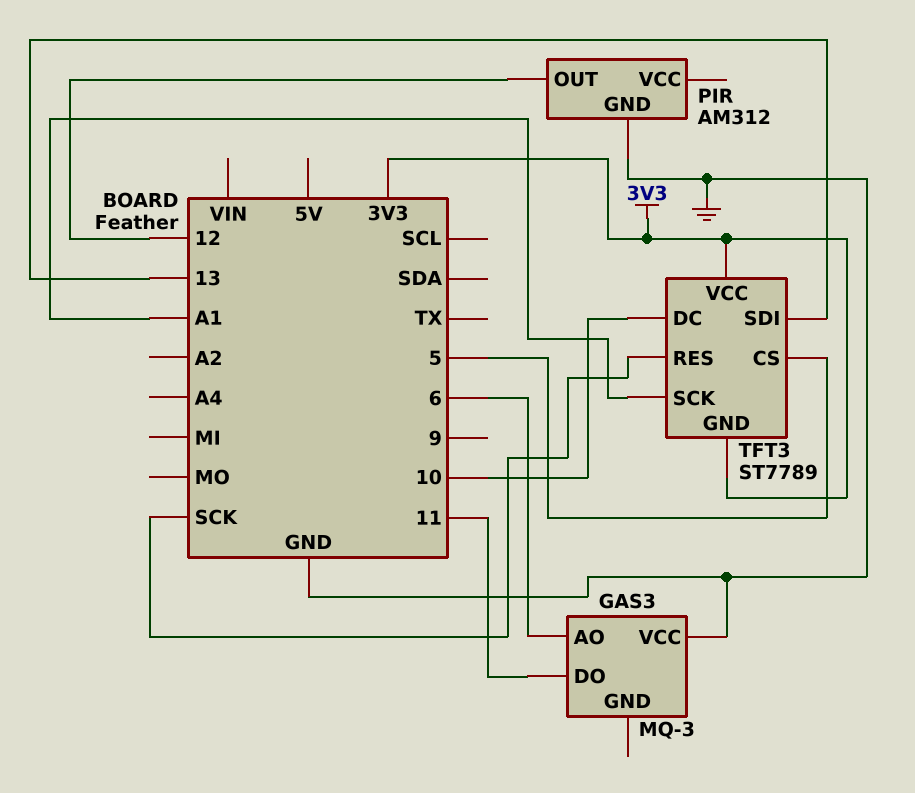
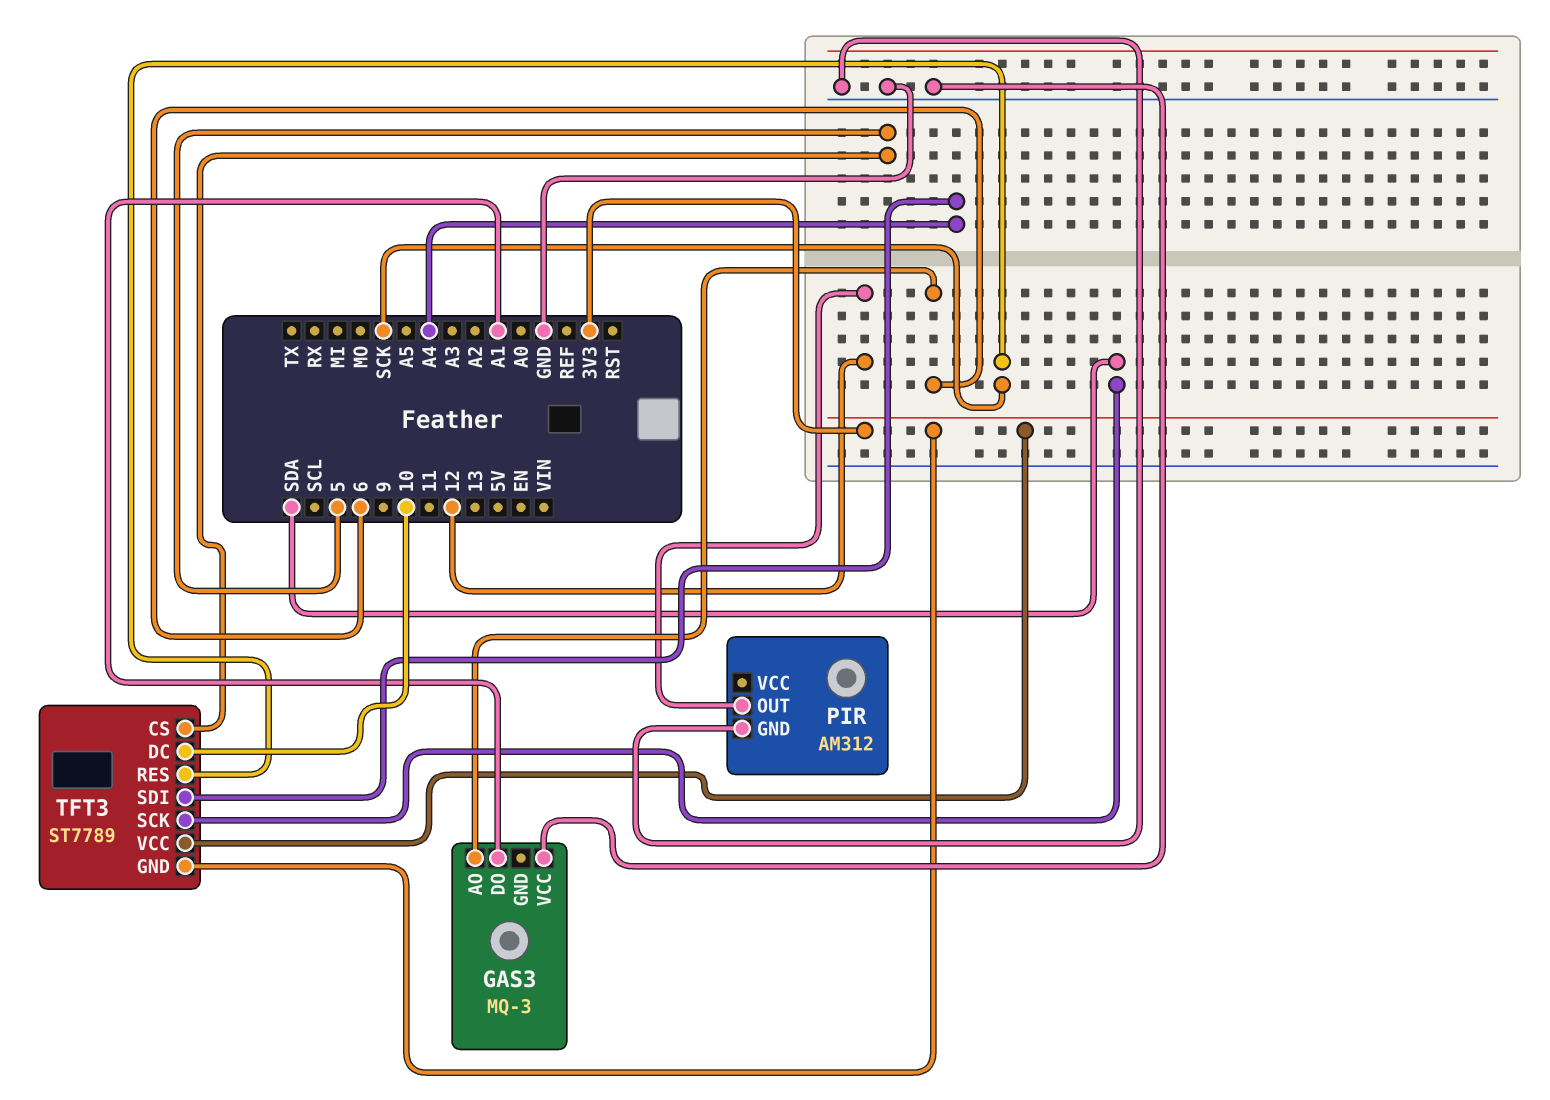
GAS3 pin DO: 11 -> A1
TFT3 pin SCK: A1 -> SDA
TFT3 pin SDI: 13 -> A4

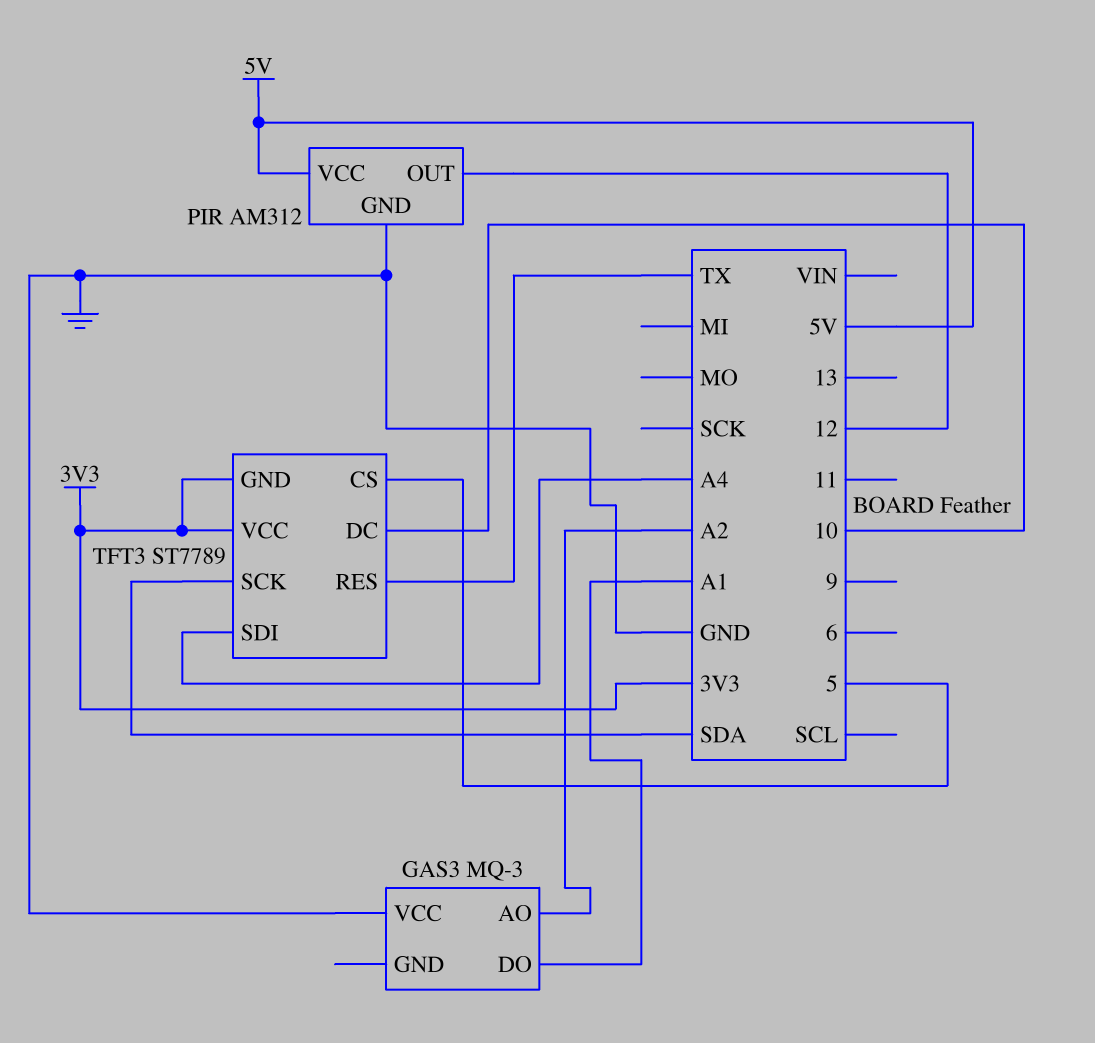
GAS3 pin AO: 6 -> A2
PIR pin VCC: none -> 5V
TFT3 pin RES: SCK -> TX

